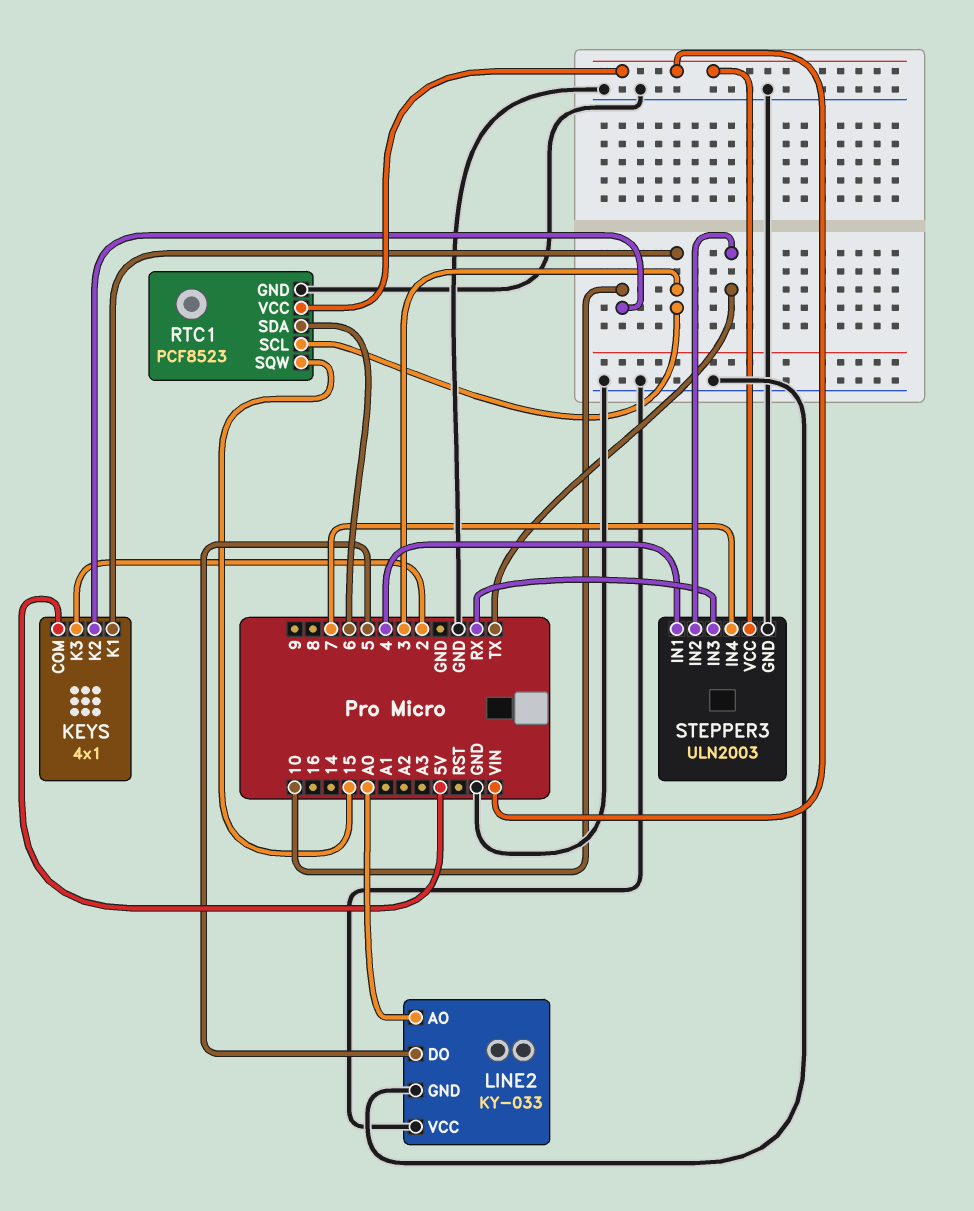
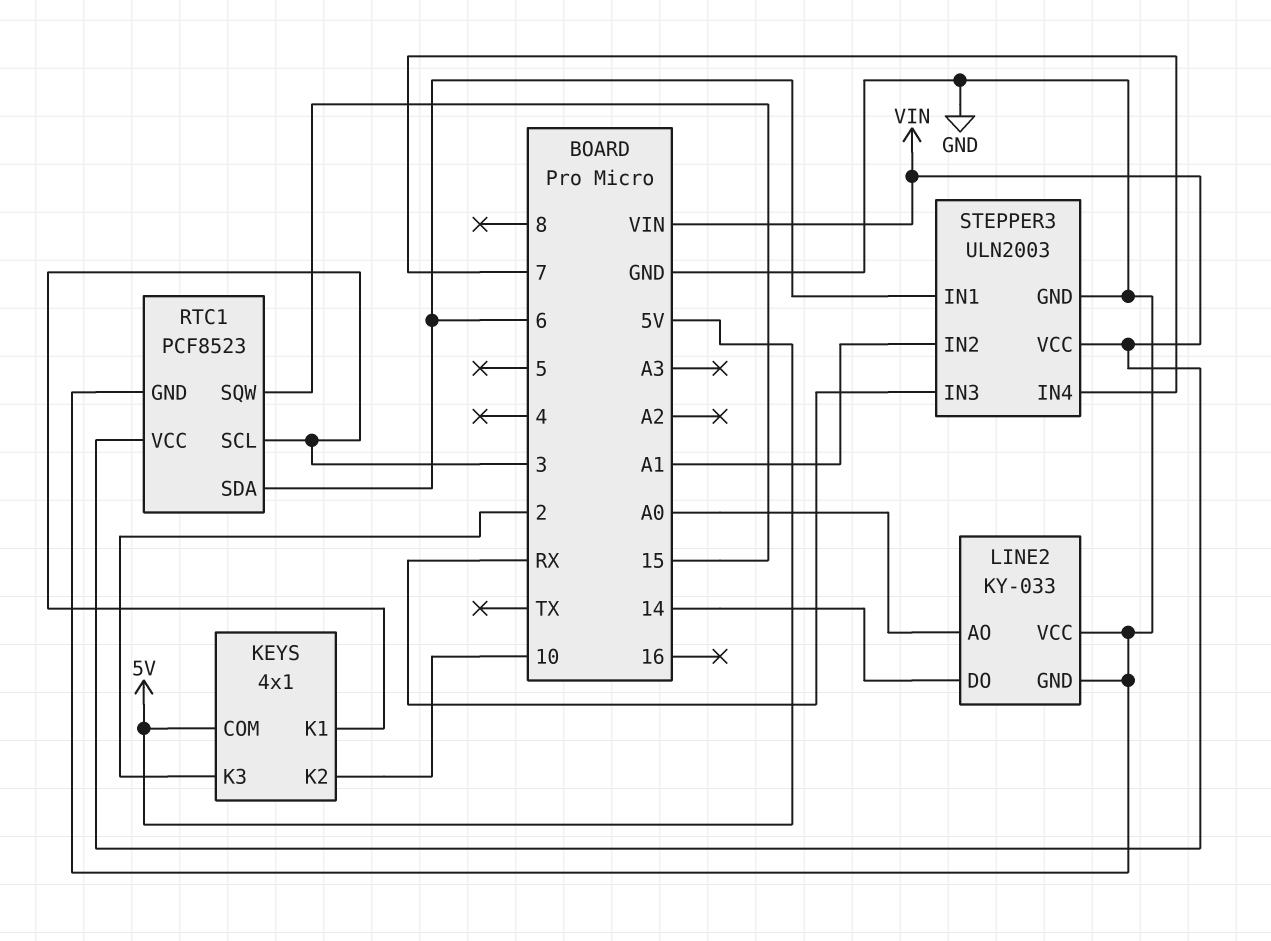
LINE2 pin DO: 5 -> 14
STEPPER3 pin IN1: 4 -> 6
STEPPER3 pin IN2: TX -> A1

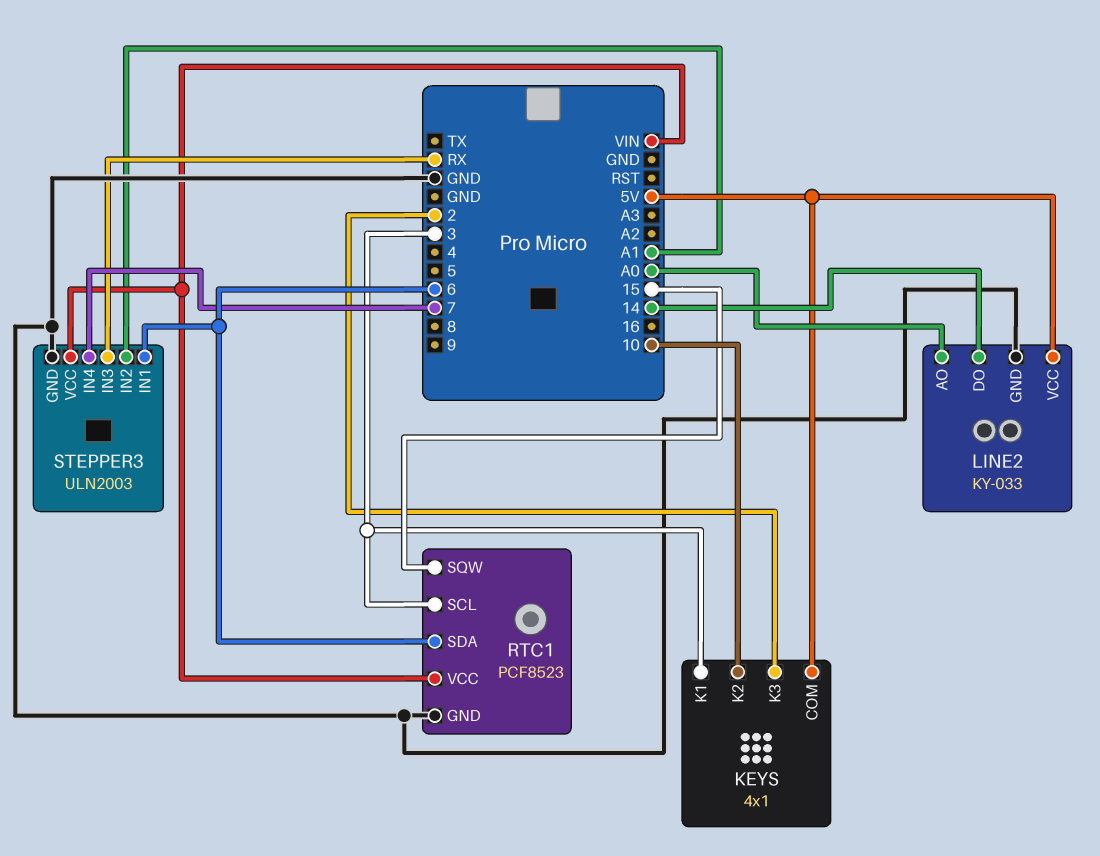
LINE2 pin VCC: GND -> 5V

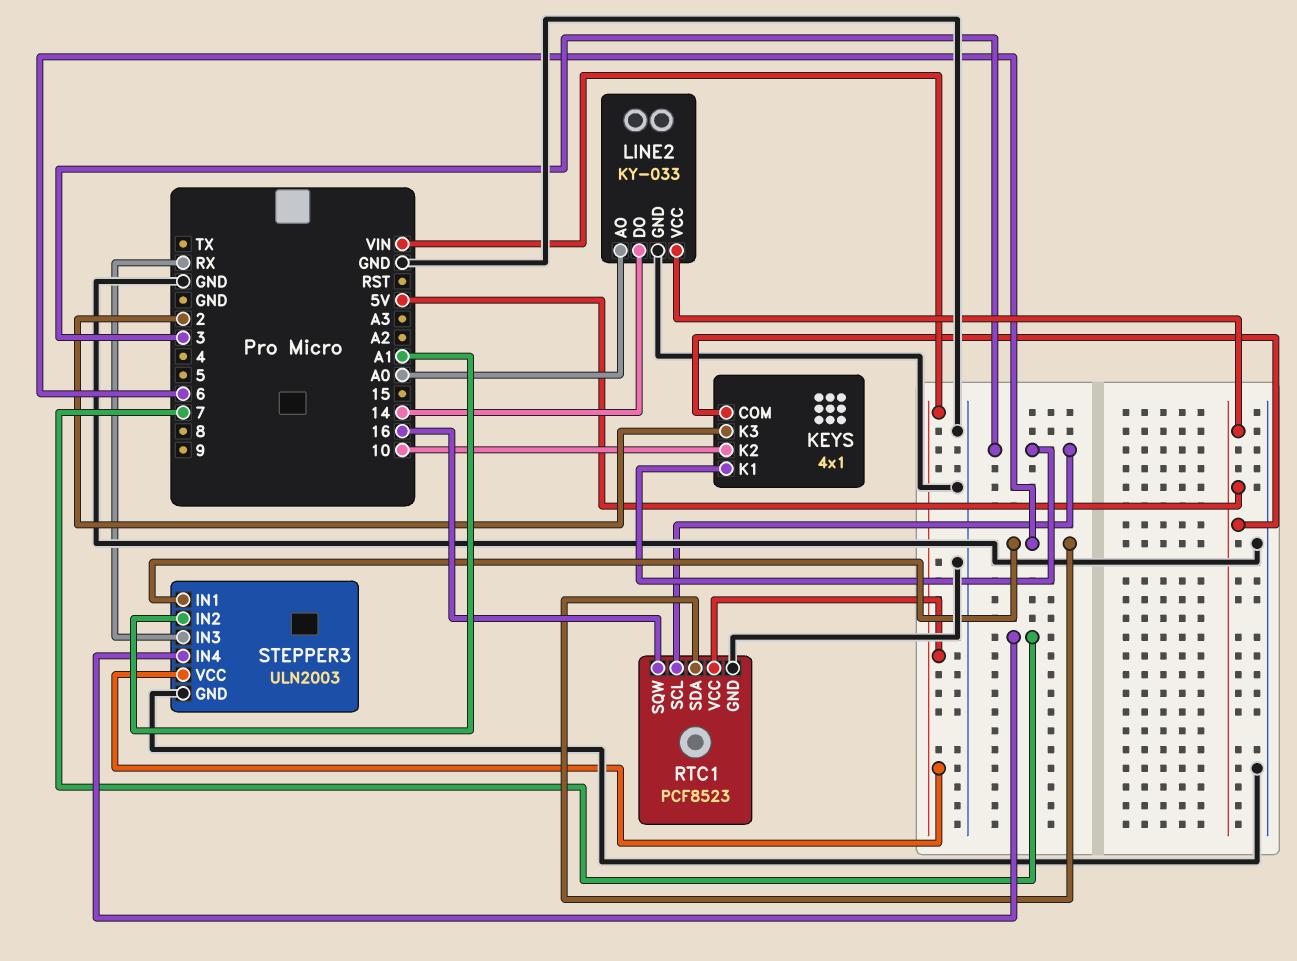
RTC1 pin SQW: 15 -> 16

